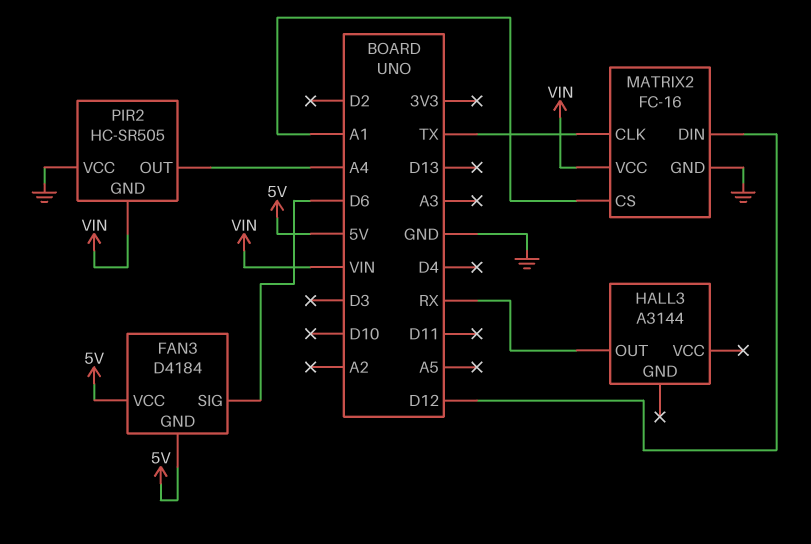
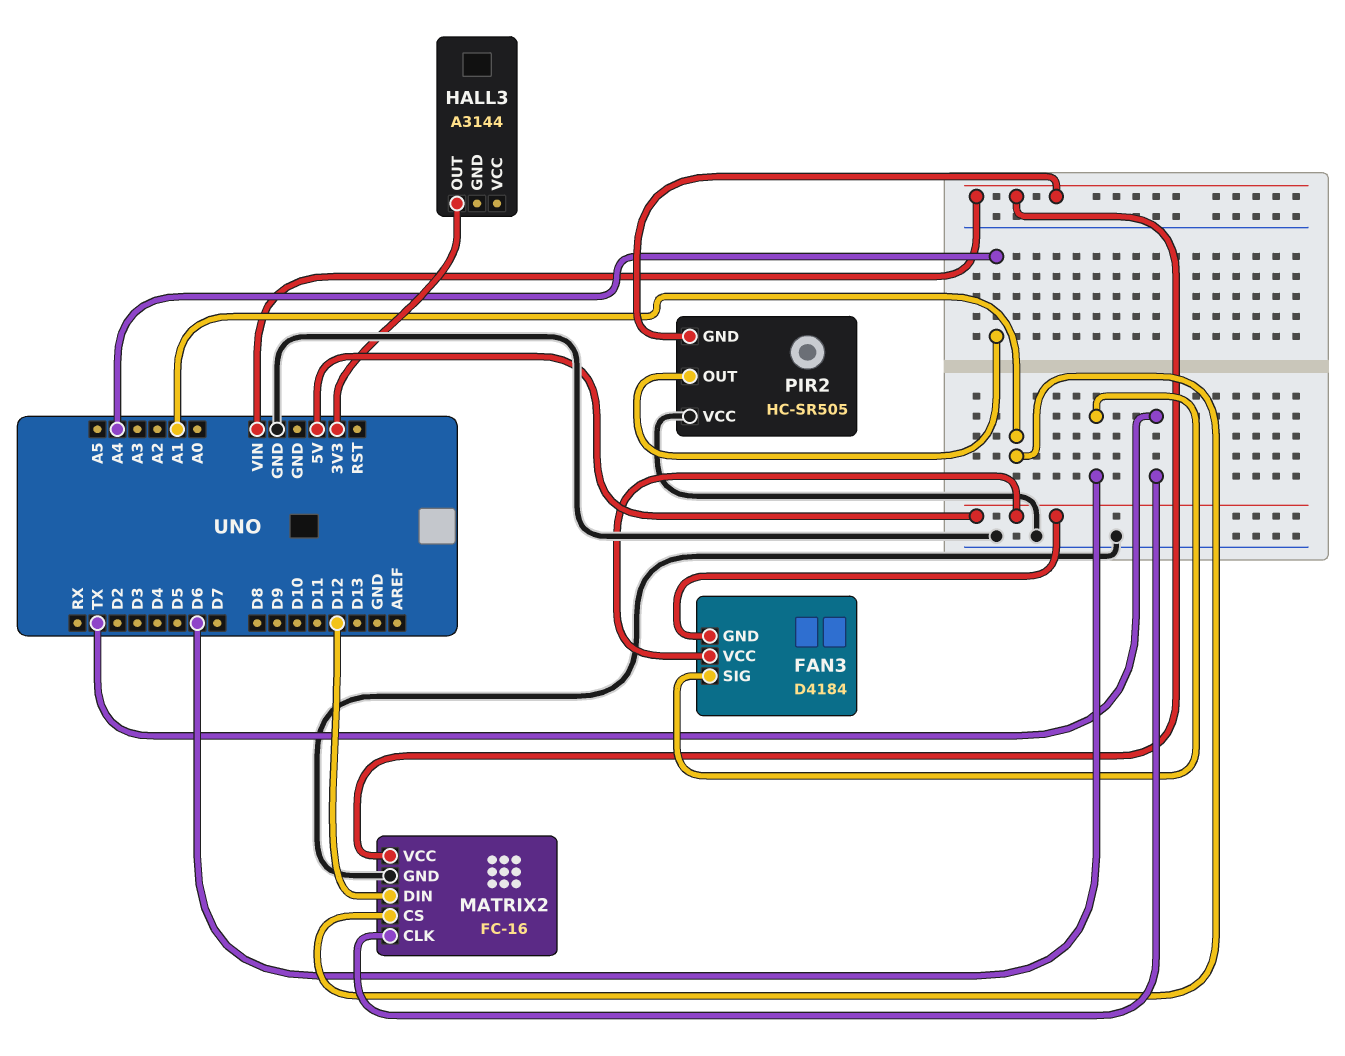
HALL3 pin OUT: RX -> 3V3

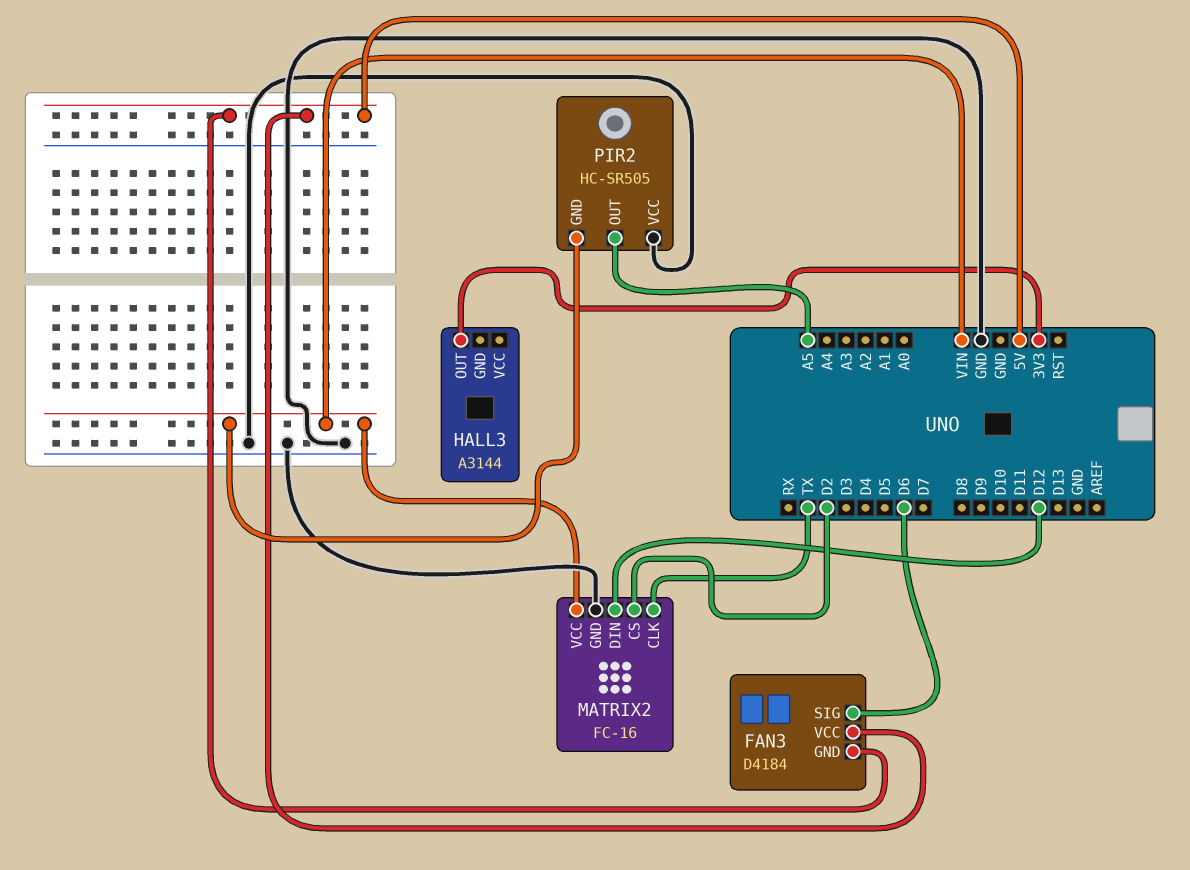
MATRIX2 pin CS: A1 -> D2
PIR2 pin OUT: A4 -> A5

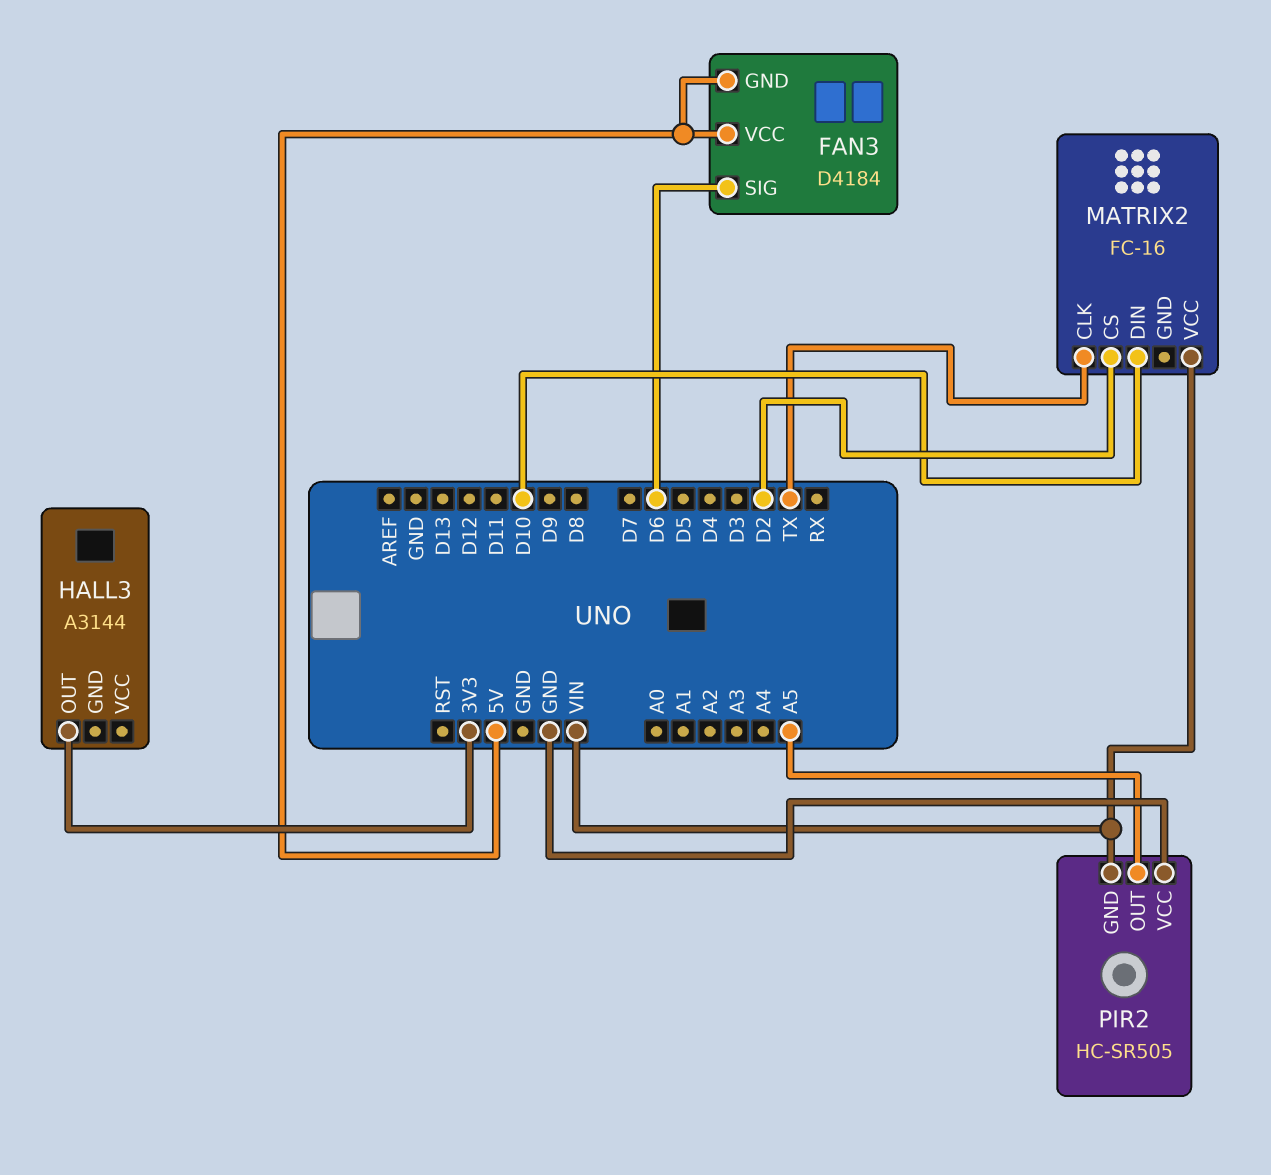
MATRIX2 pin DIN: D12 -> D10
MATRIX2 pin GND: GND -> none

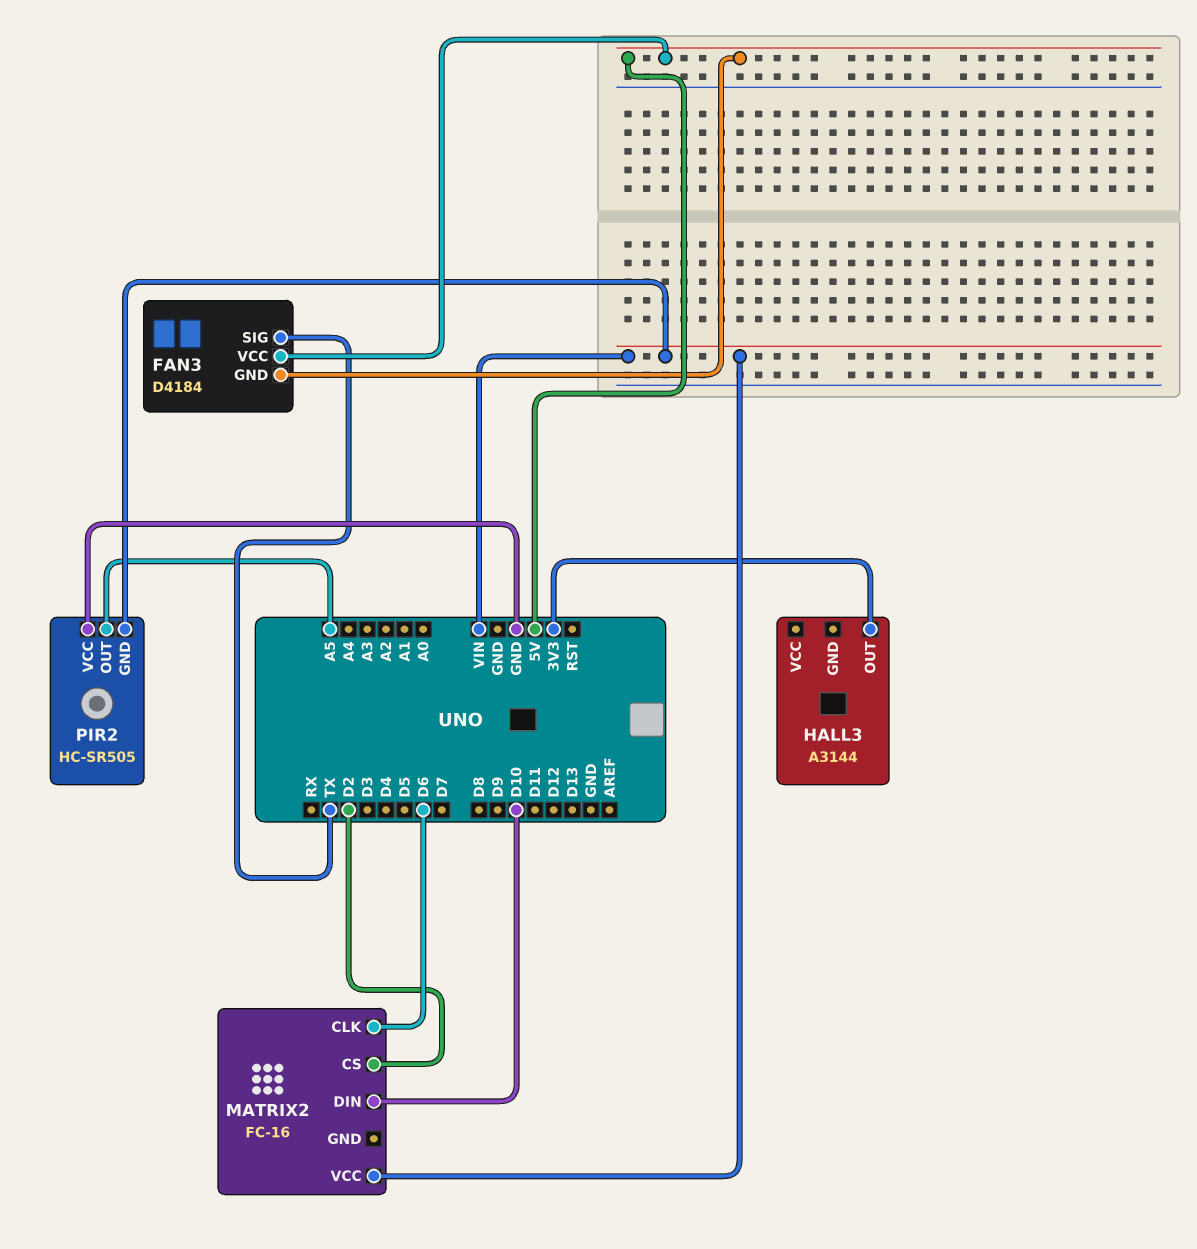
FAN3 pin SIG: D6 -> TX
MATRIX2 pin CLK: TX -> D6

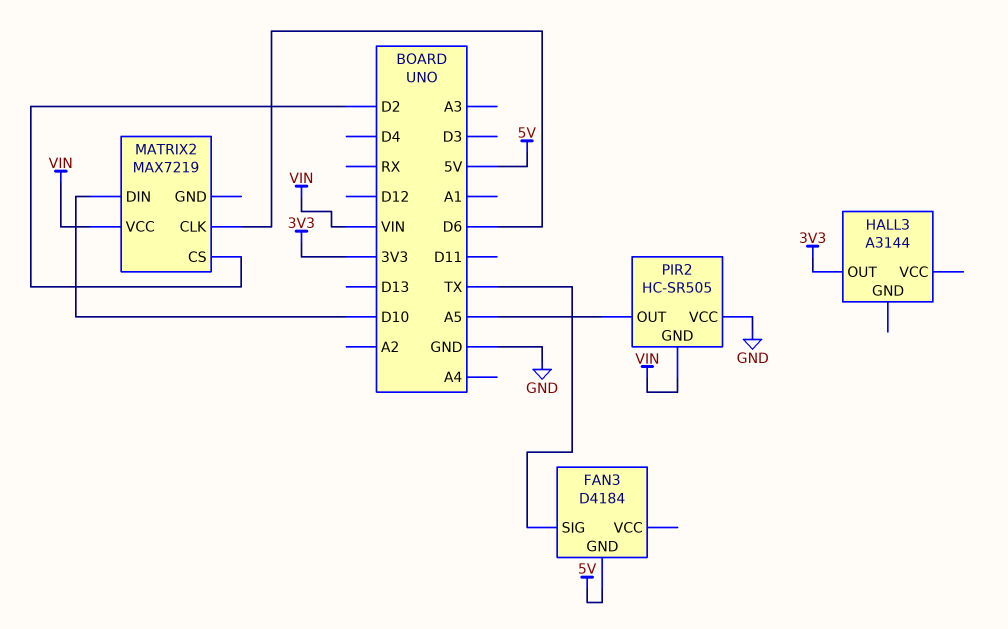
FAN3 pin VCC: 5V -> none
MATRIX2: FC-16 -> MAX7219

